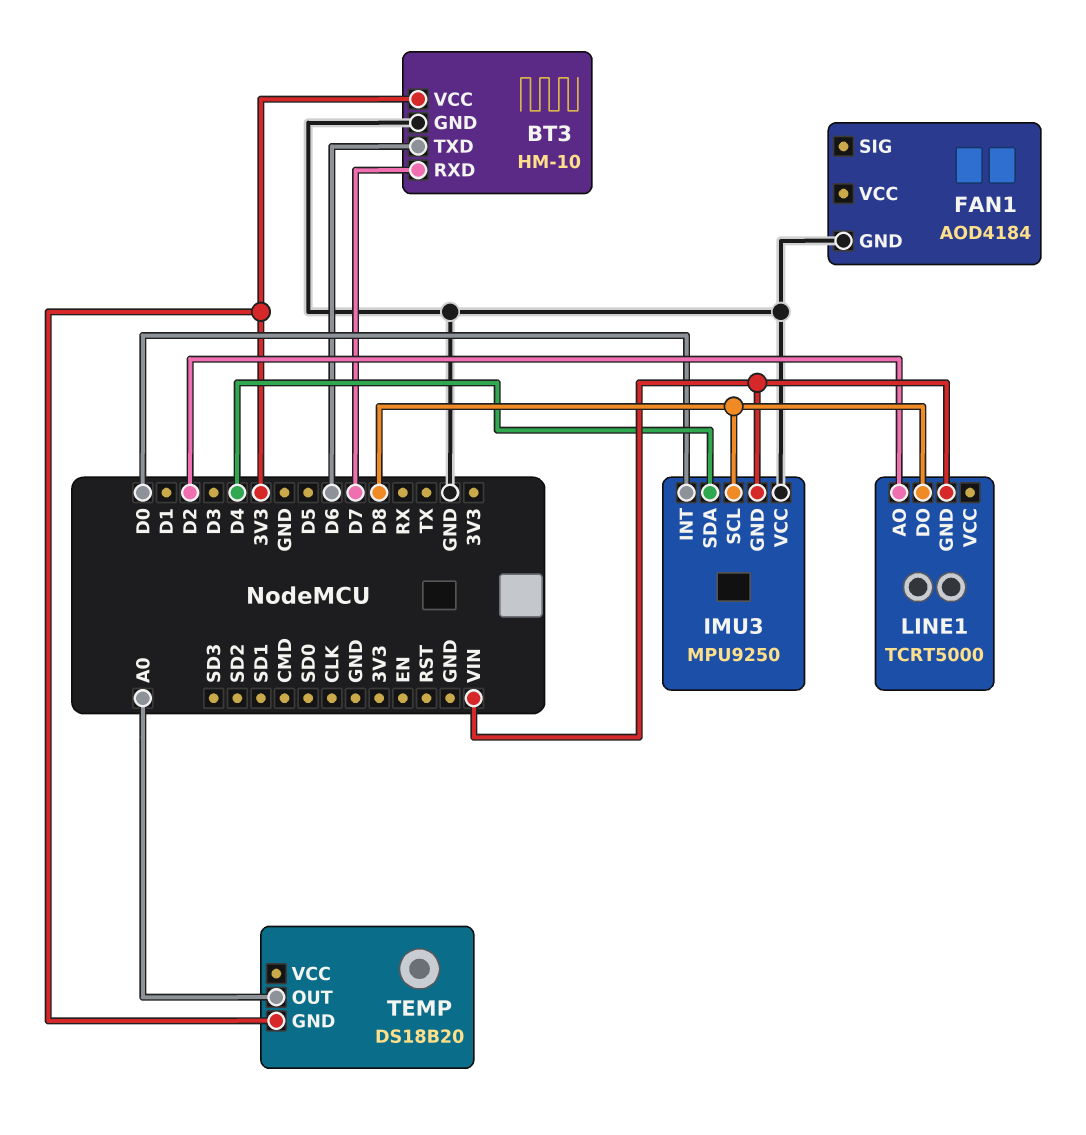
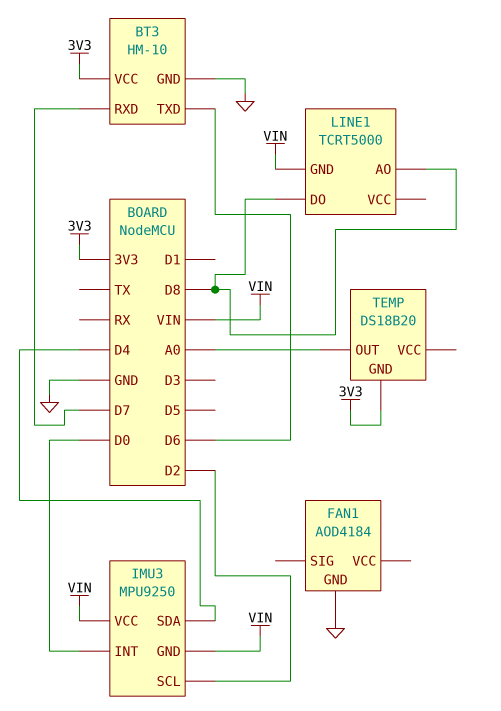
IMU3 pin SCL: D8 -> D2
IMU3 pin VCC: GND -> VIN
LINE1 pin AO: D2 -> D8

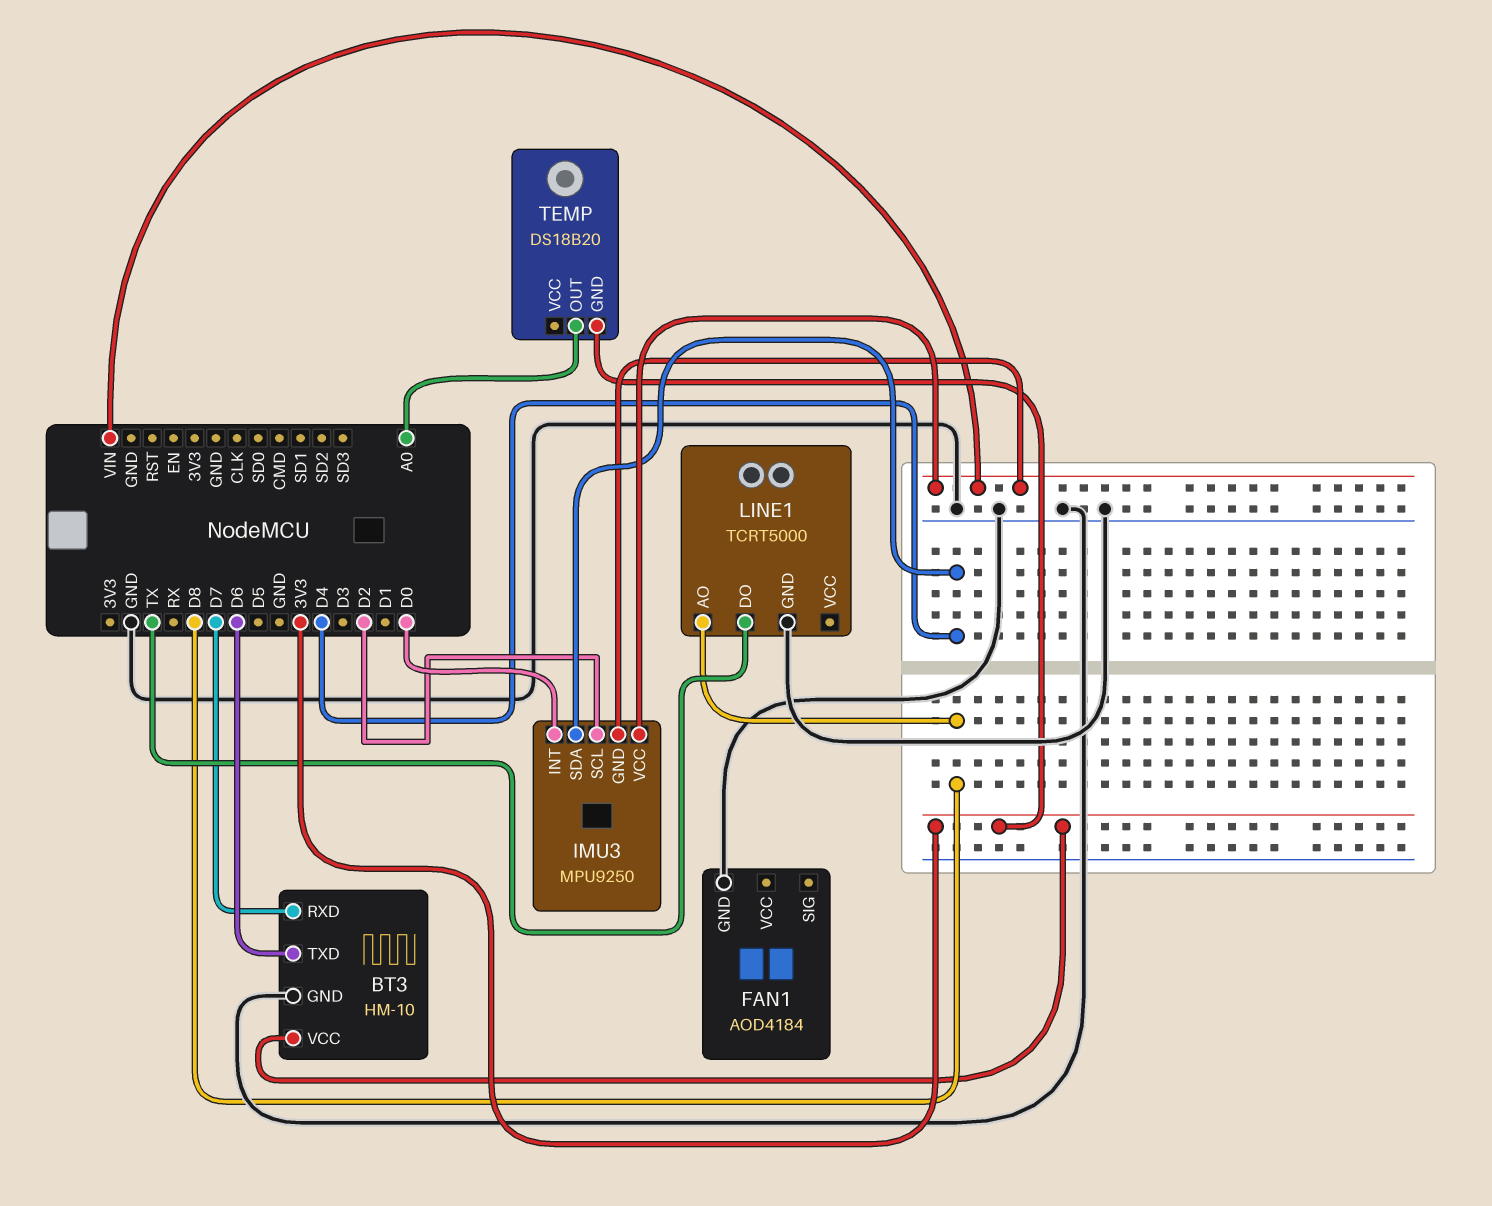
LINE1 pin DO: D8 -> TX
LINE1 pin GND: VIN -> GND

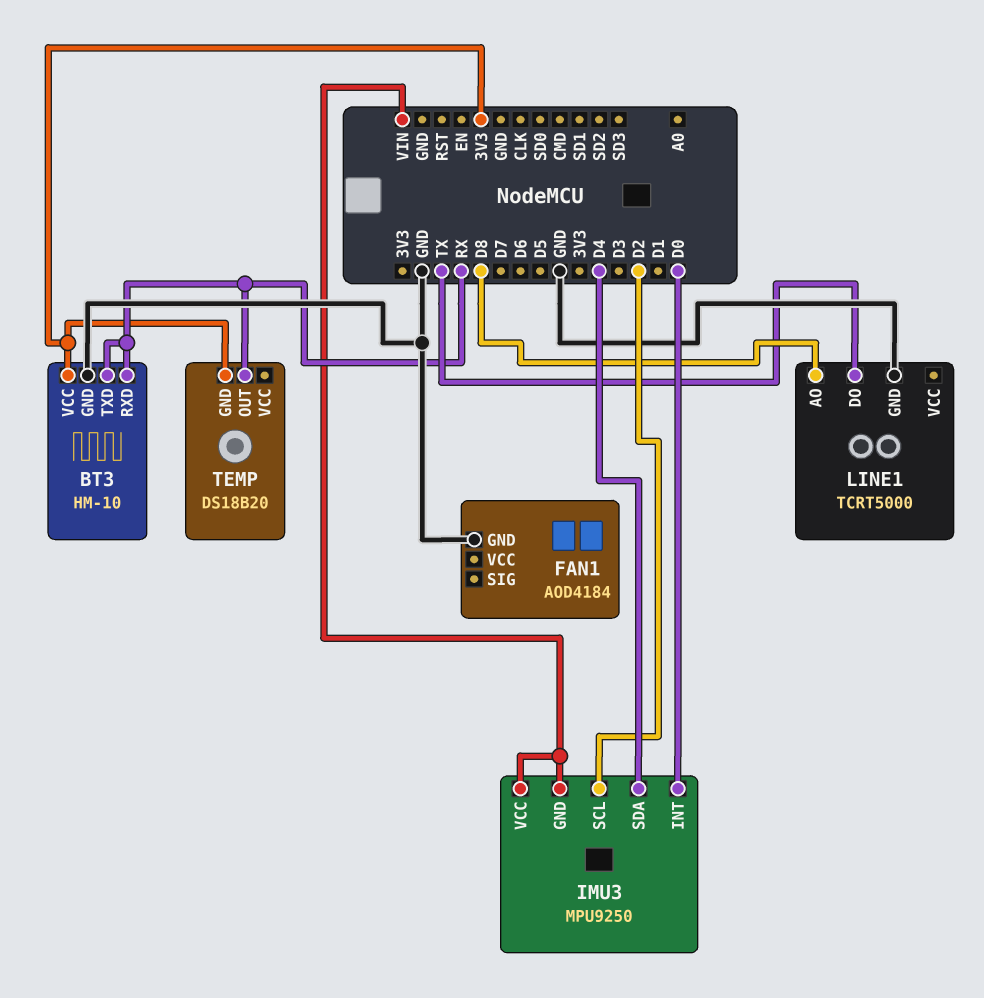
BT3 pin RXD: D7 -> RX
BT3 pin TXD: D6 -> RX
TEMP pin OUT: A0 -> RX

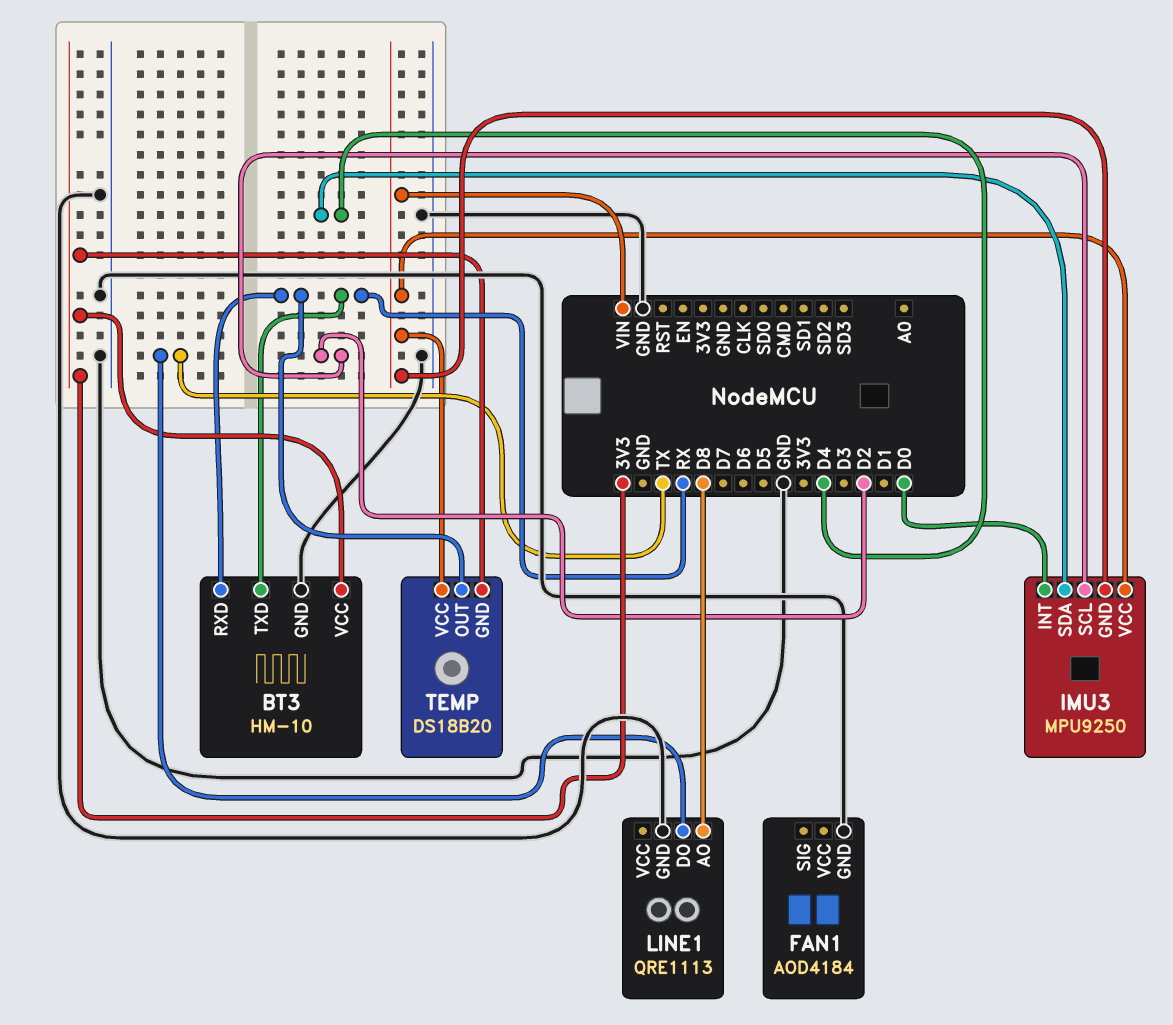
LINE1: TCRT5000 -> QRE1113
TEMP pin VCC: none -> VIN

